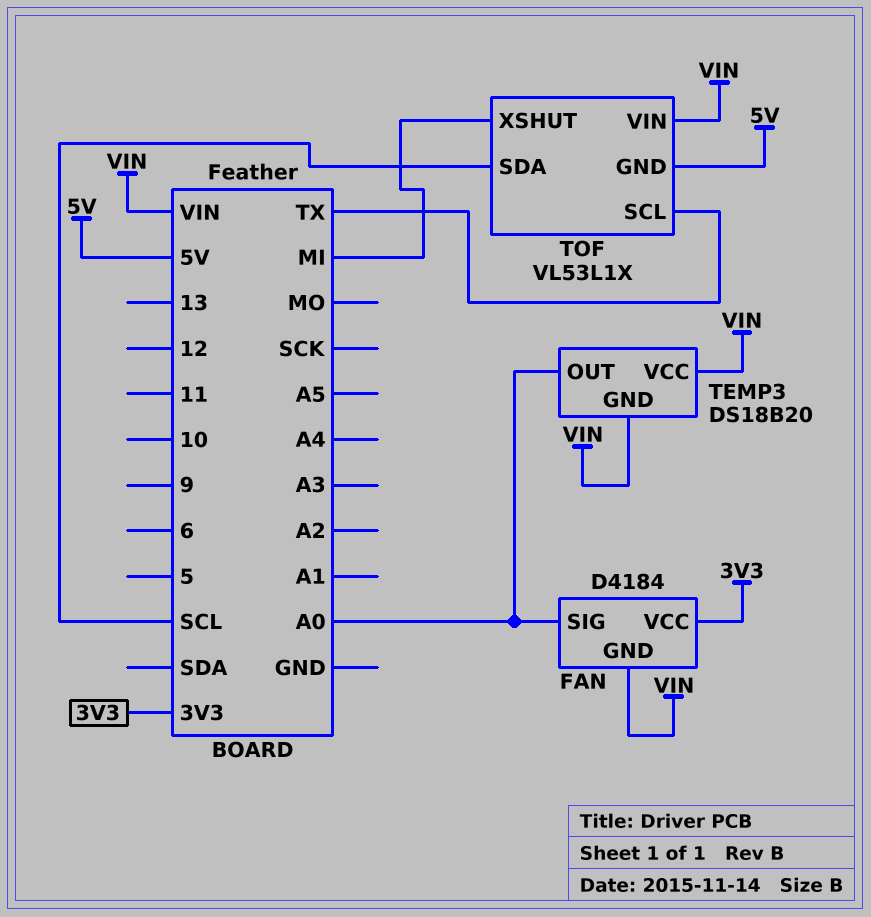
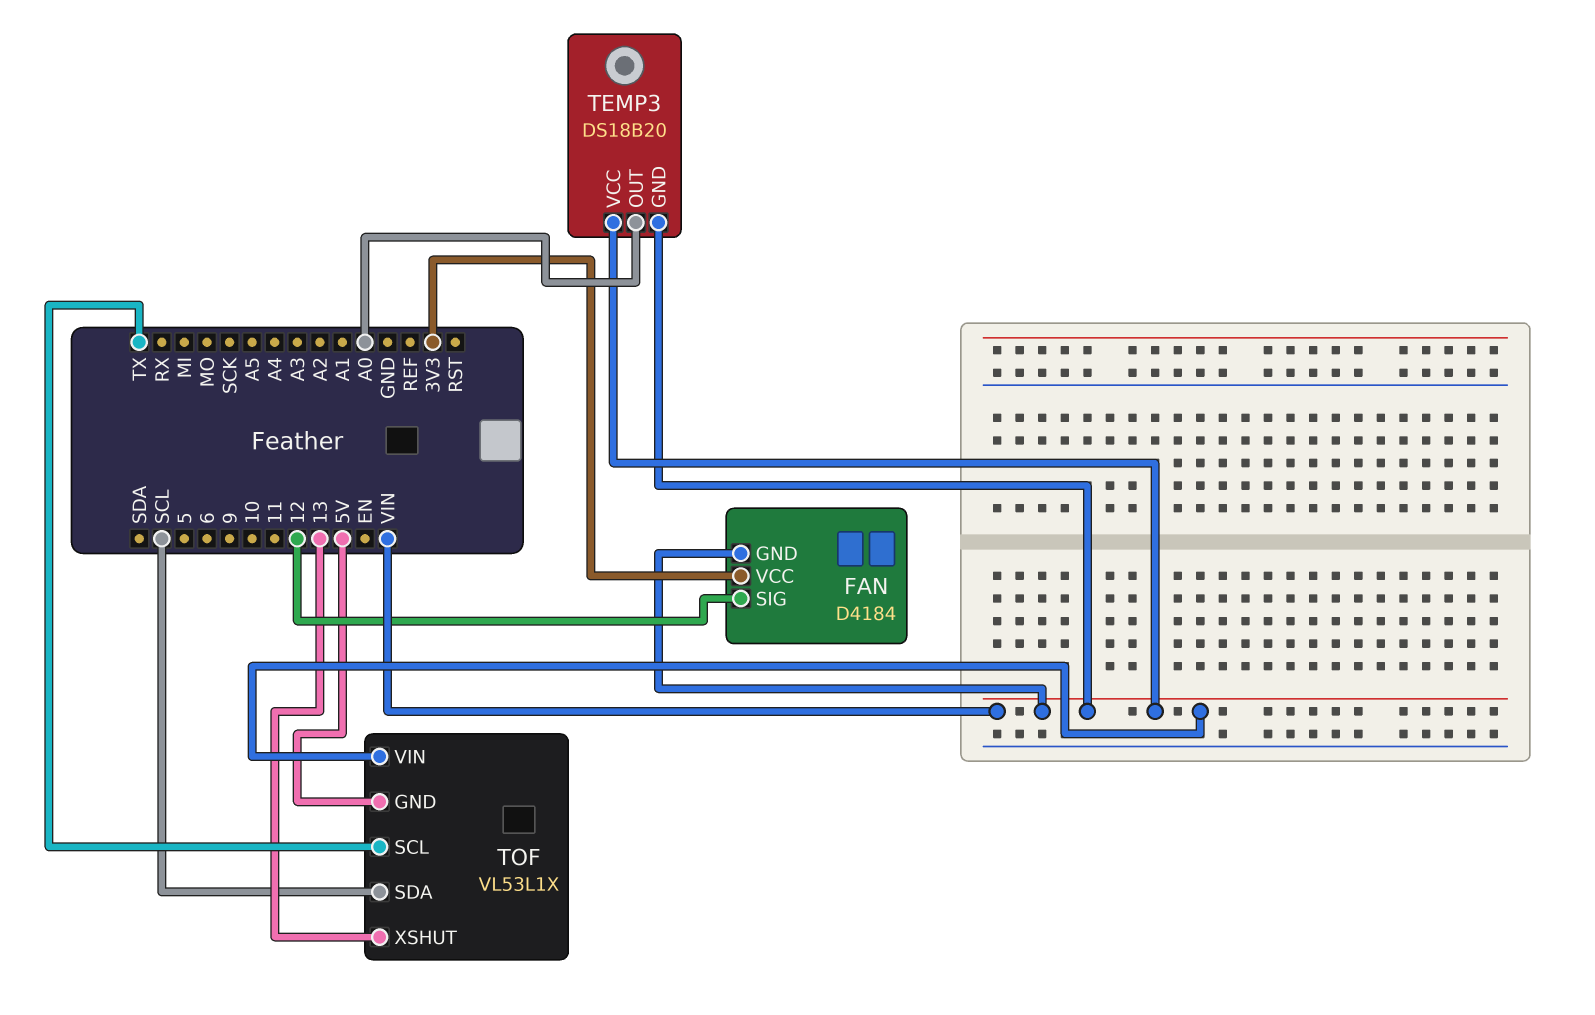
FAN pin SIG: A0 -> 12
TOF pin XSHUT: MI -> 13

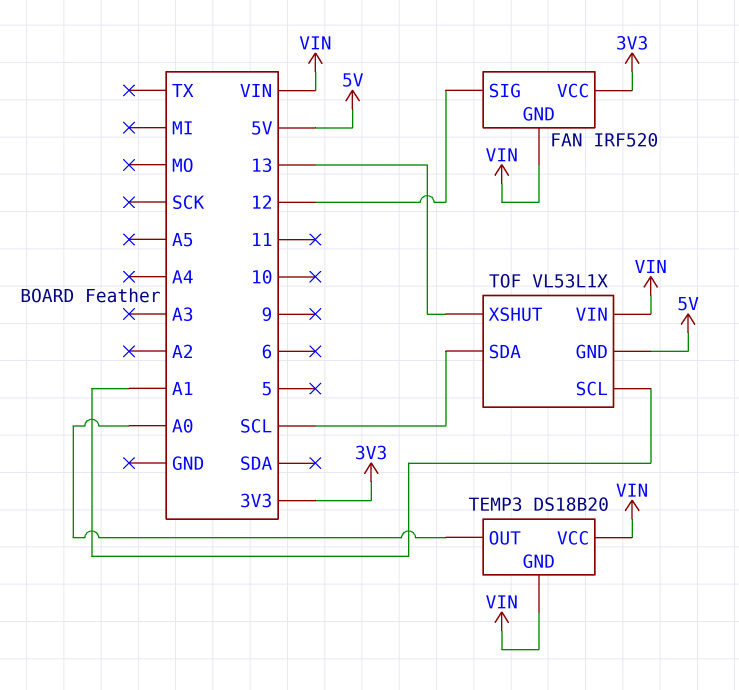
FAN: D4184 -> IRF520
TOF pin SCL: TX -> A1

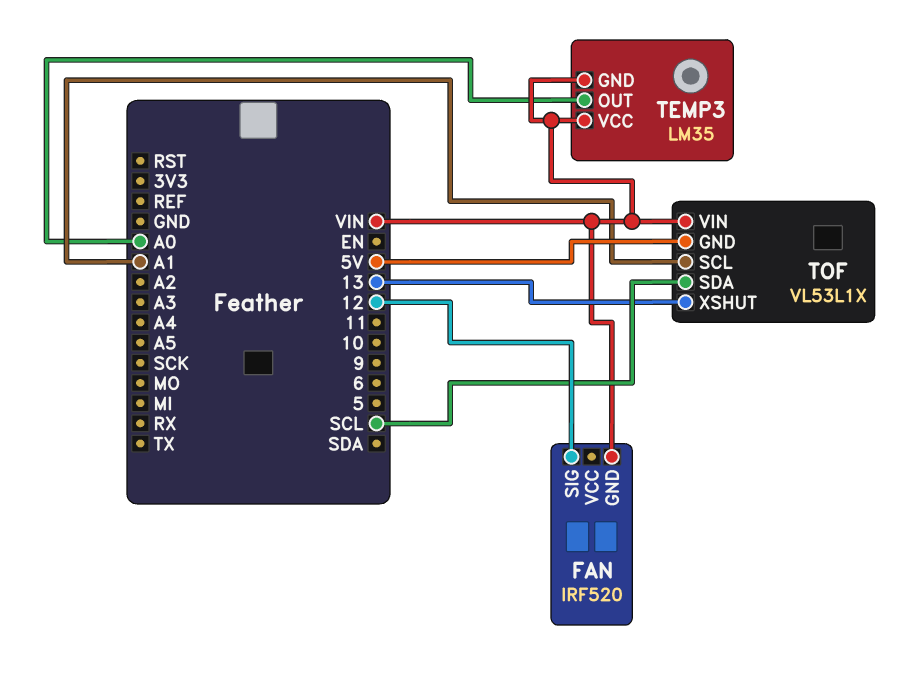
FAN pin VCC: 3V3 -> none
TEMP3: DS18B20 -> LM35

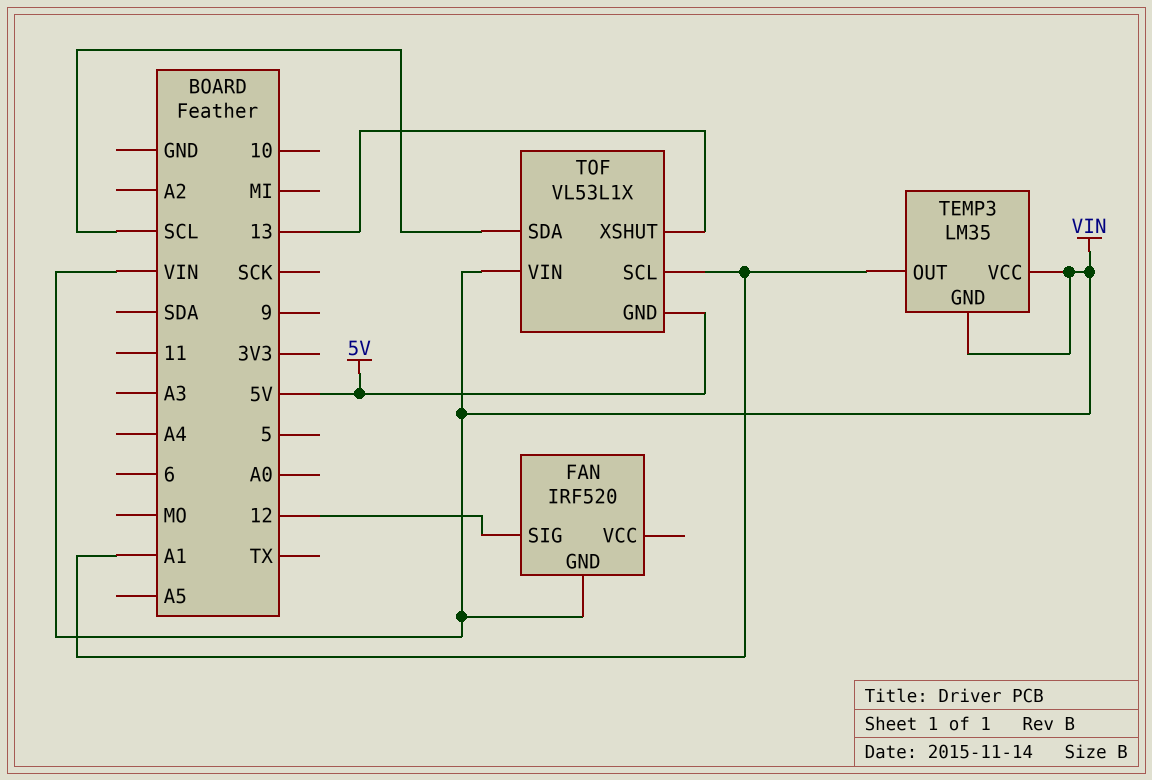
TEMP3 pin OUT: A0 -> A1

